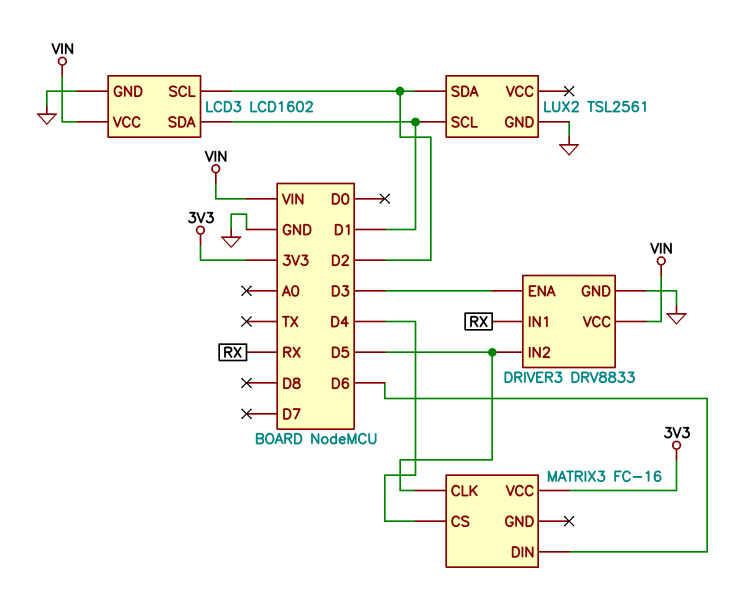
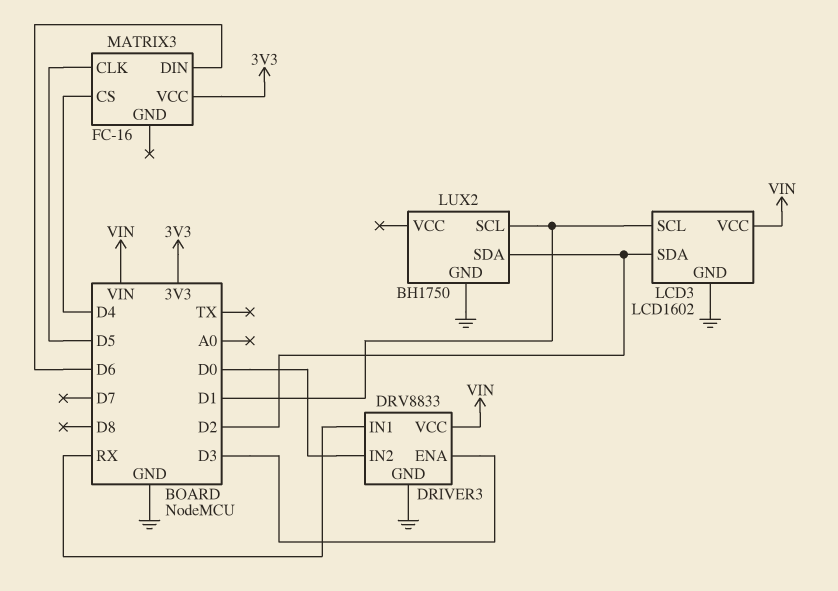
DRIVER3 pin IN2: D5 -> D0
LCD3 pin SCL: D2 -> D1
LCD3 pin SDA: D1 -> D2
LUX2: TSL2561 -> BH1750

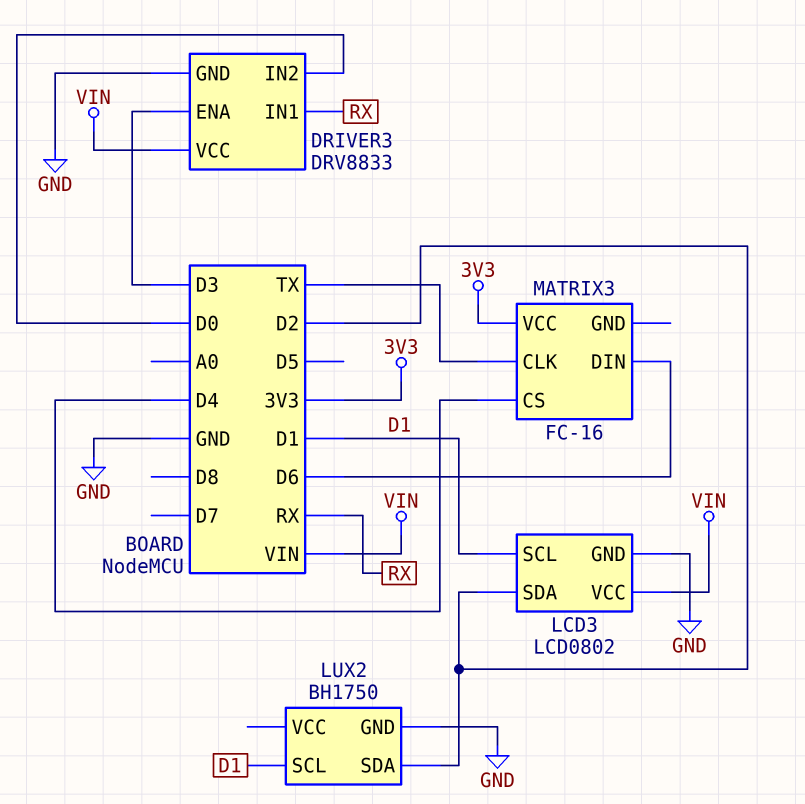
LCD3: LCD1602 -> LCD0802
MATRIX3 pin CLK: D5 -> TX

